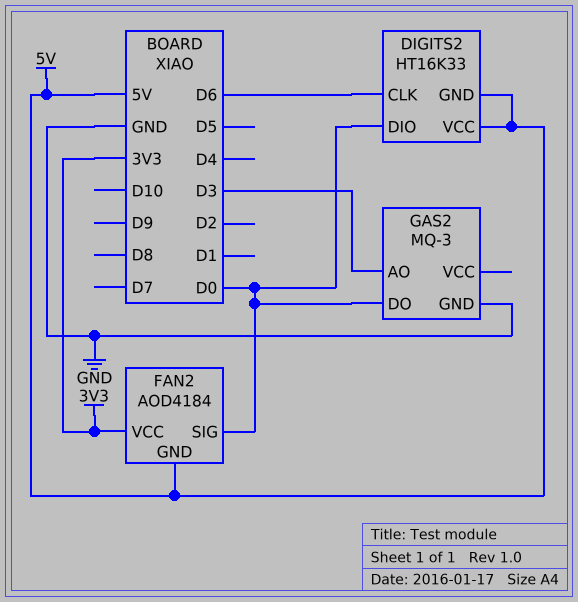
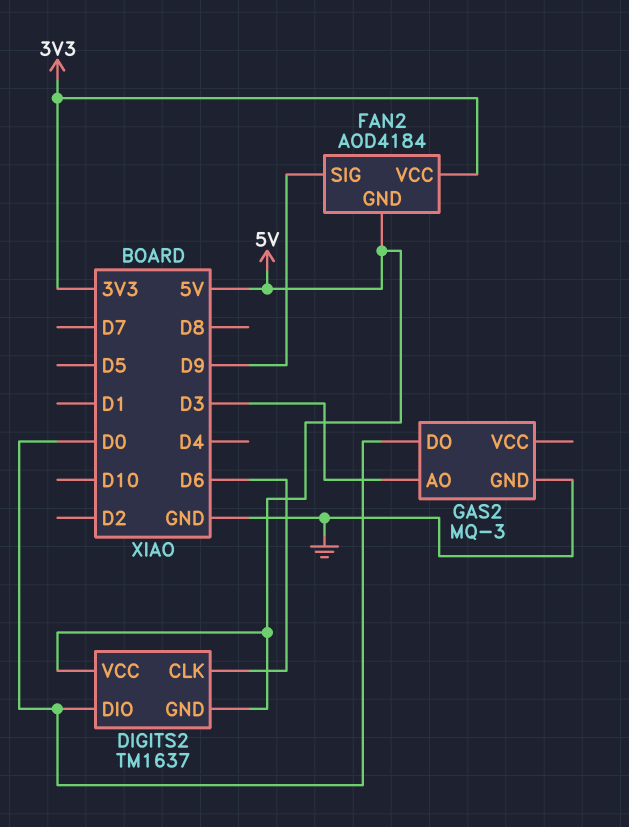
DIGITS2: HT16K33 -> TM1637
FAN2 pin SIG: D0 -> D9

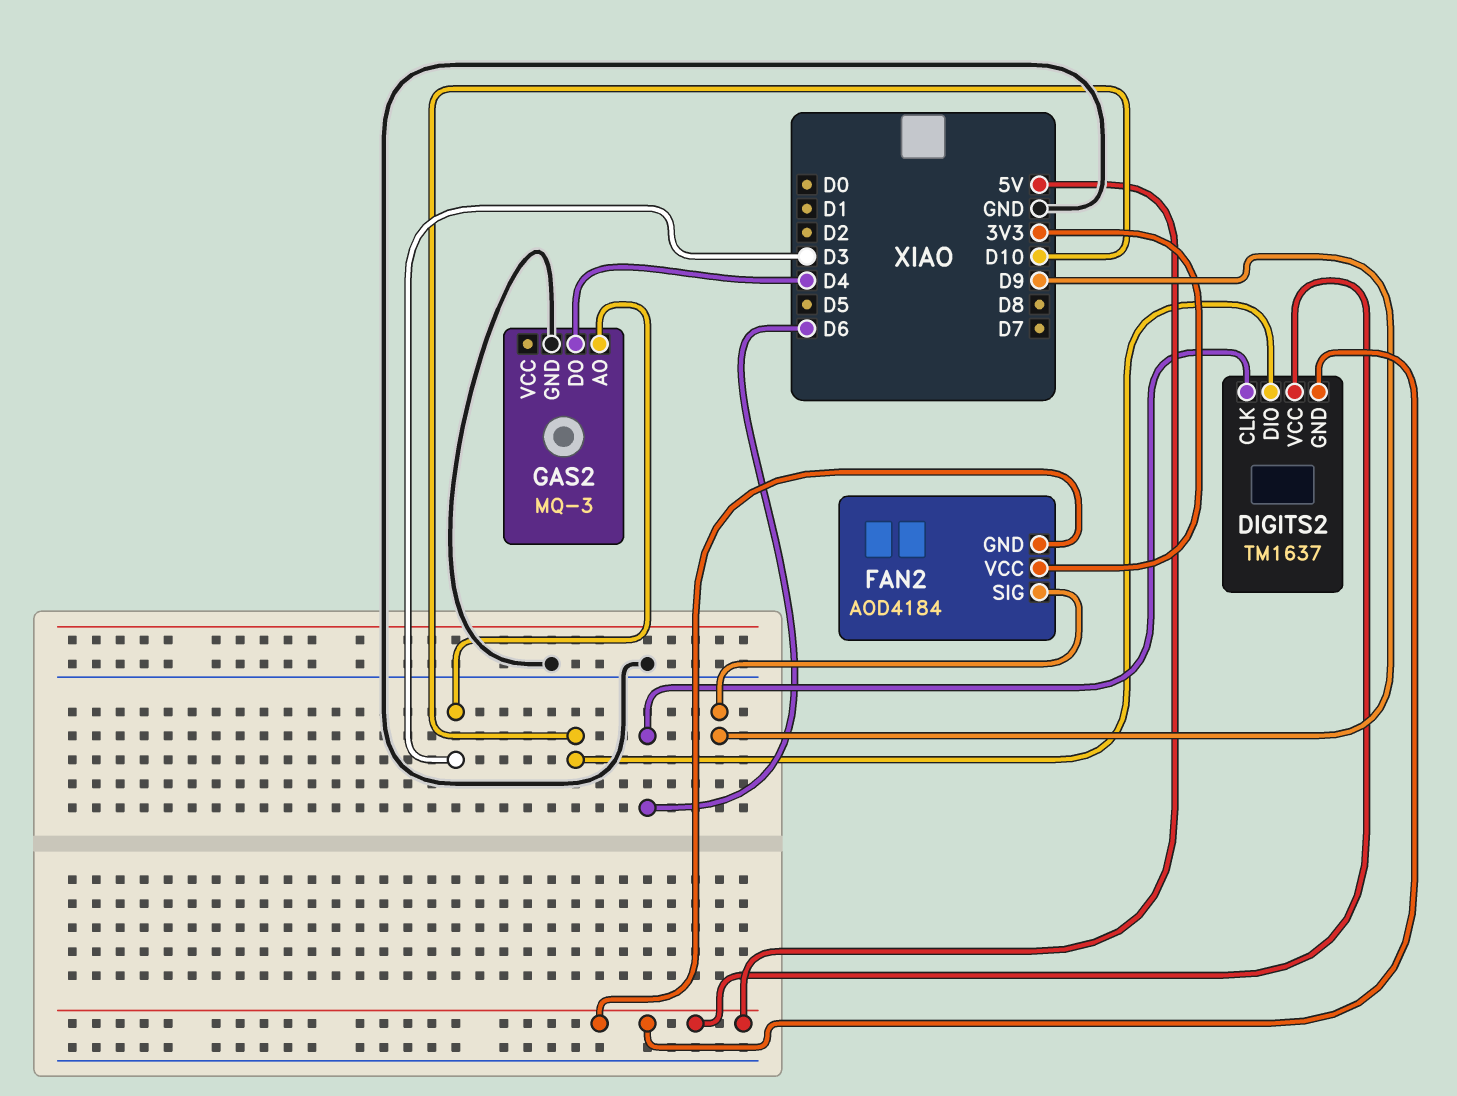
DIGITS2 pin DIO: D0 -> D10
GAS2 pin DO: D0 -> D4

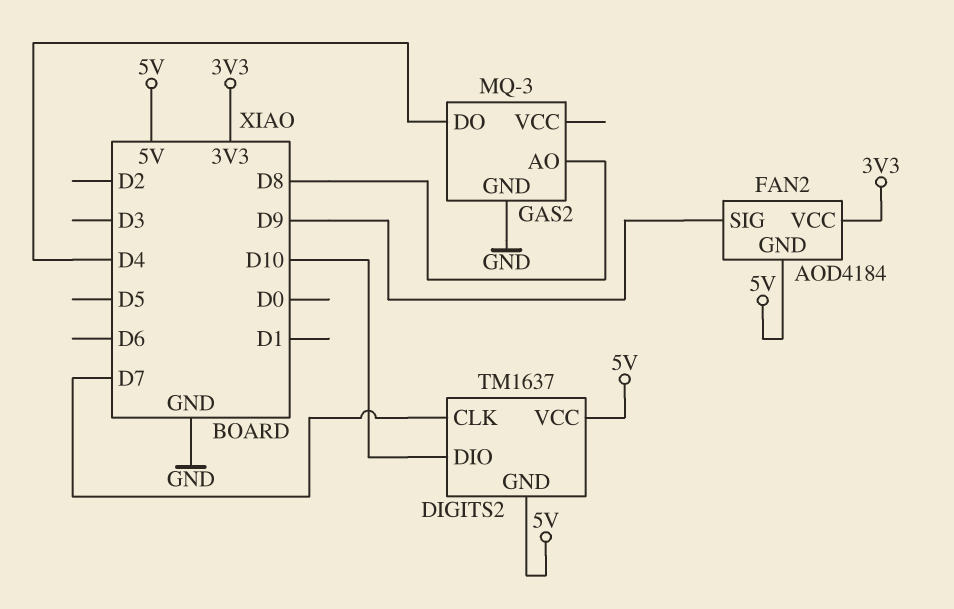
DIGITS2 pin CLK: D6 -> D7
GAS2 pin AO: D3 -> D8

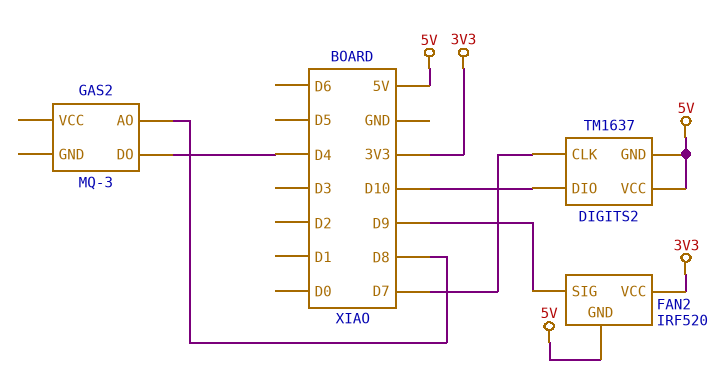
FAN2: AOD4184 -> IRF520
GAS2 pin GND: GND -> none

